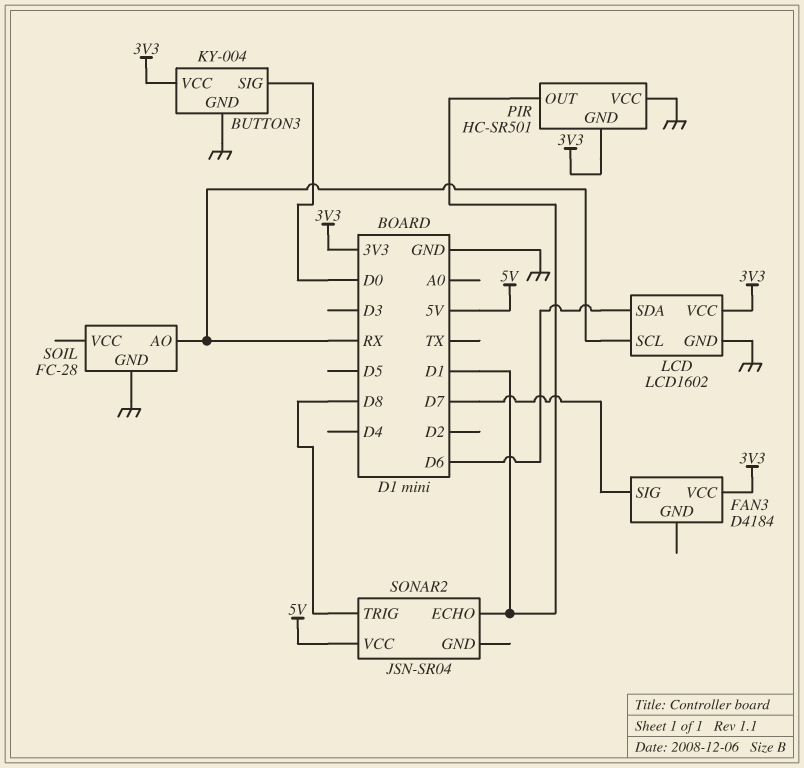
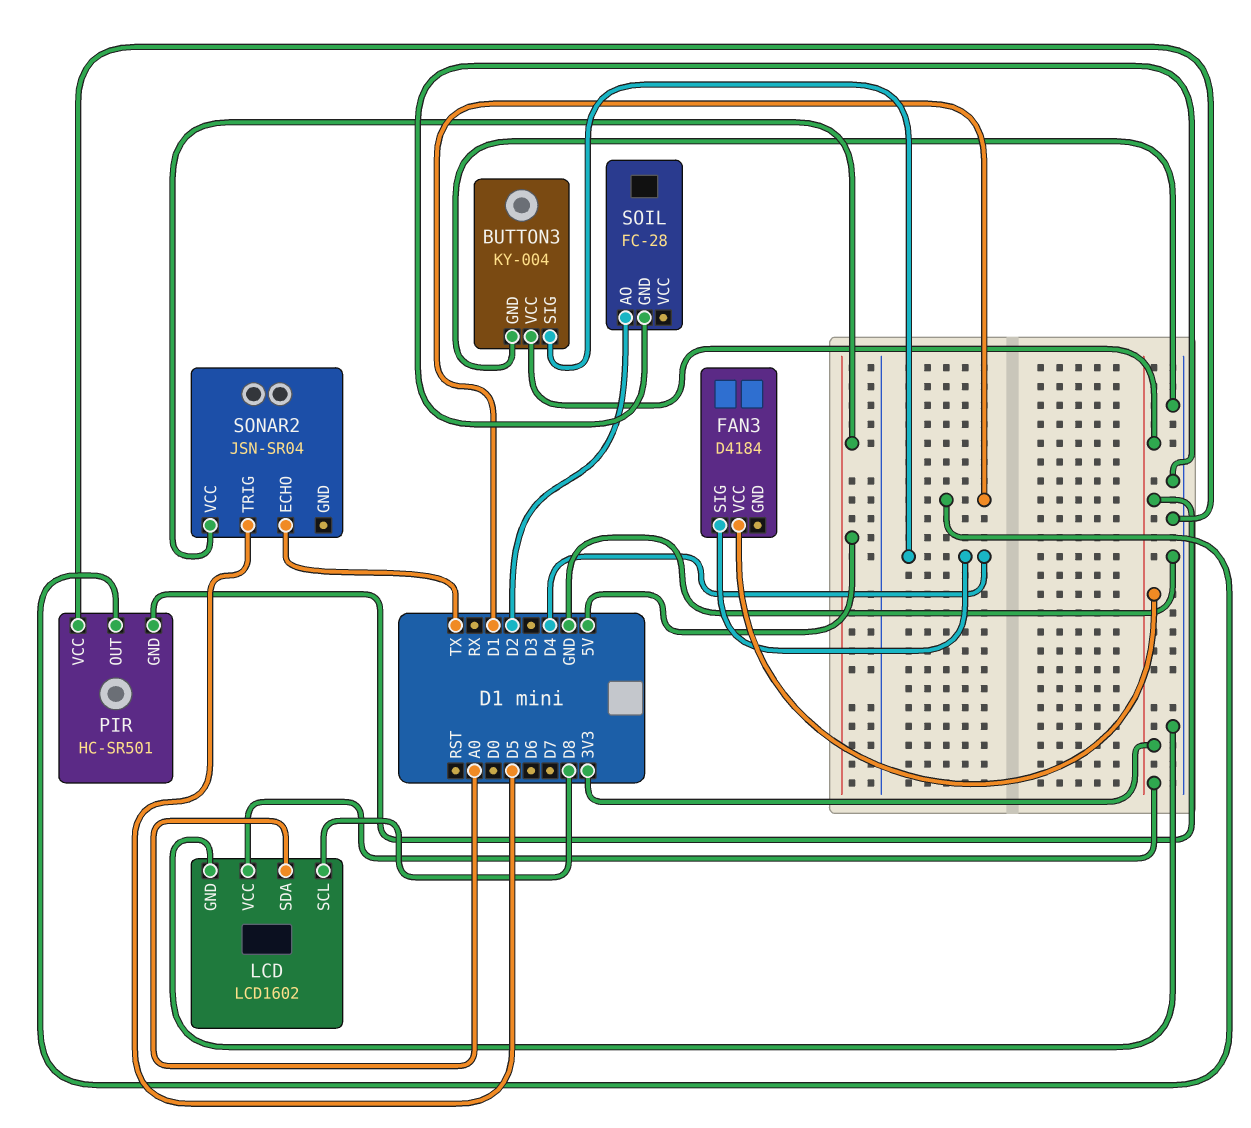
BUTTON3 pin SIG: D0 -> D4
FAN3 pin SIG: D7 -> D4
LCD pin SCL: RX -> D8
LCD pin SDA: D6 -> A0
SOIL pin AO: RX -> D2
SONAR2 pin ECHO: D1 -> TX
SONAR2 pin TRIG: D8 -> D5

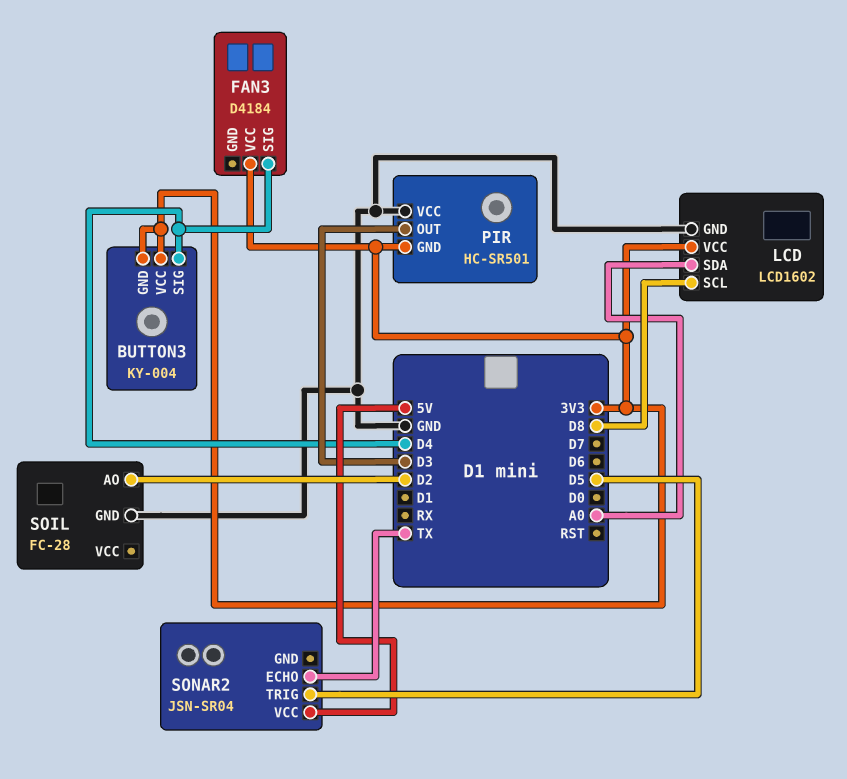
BUTTON3 pin GND: GND -> 3V3
PIR pin OUT: D1 -> D3

